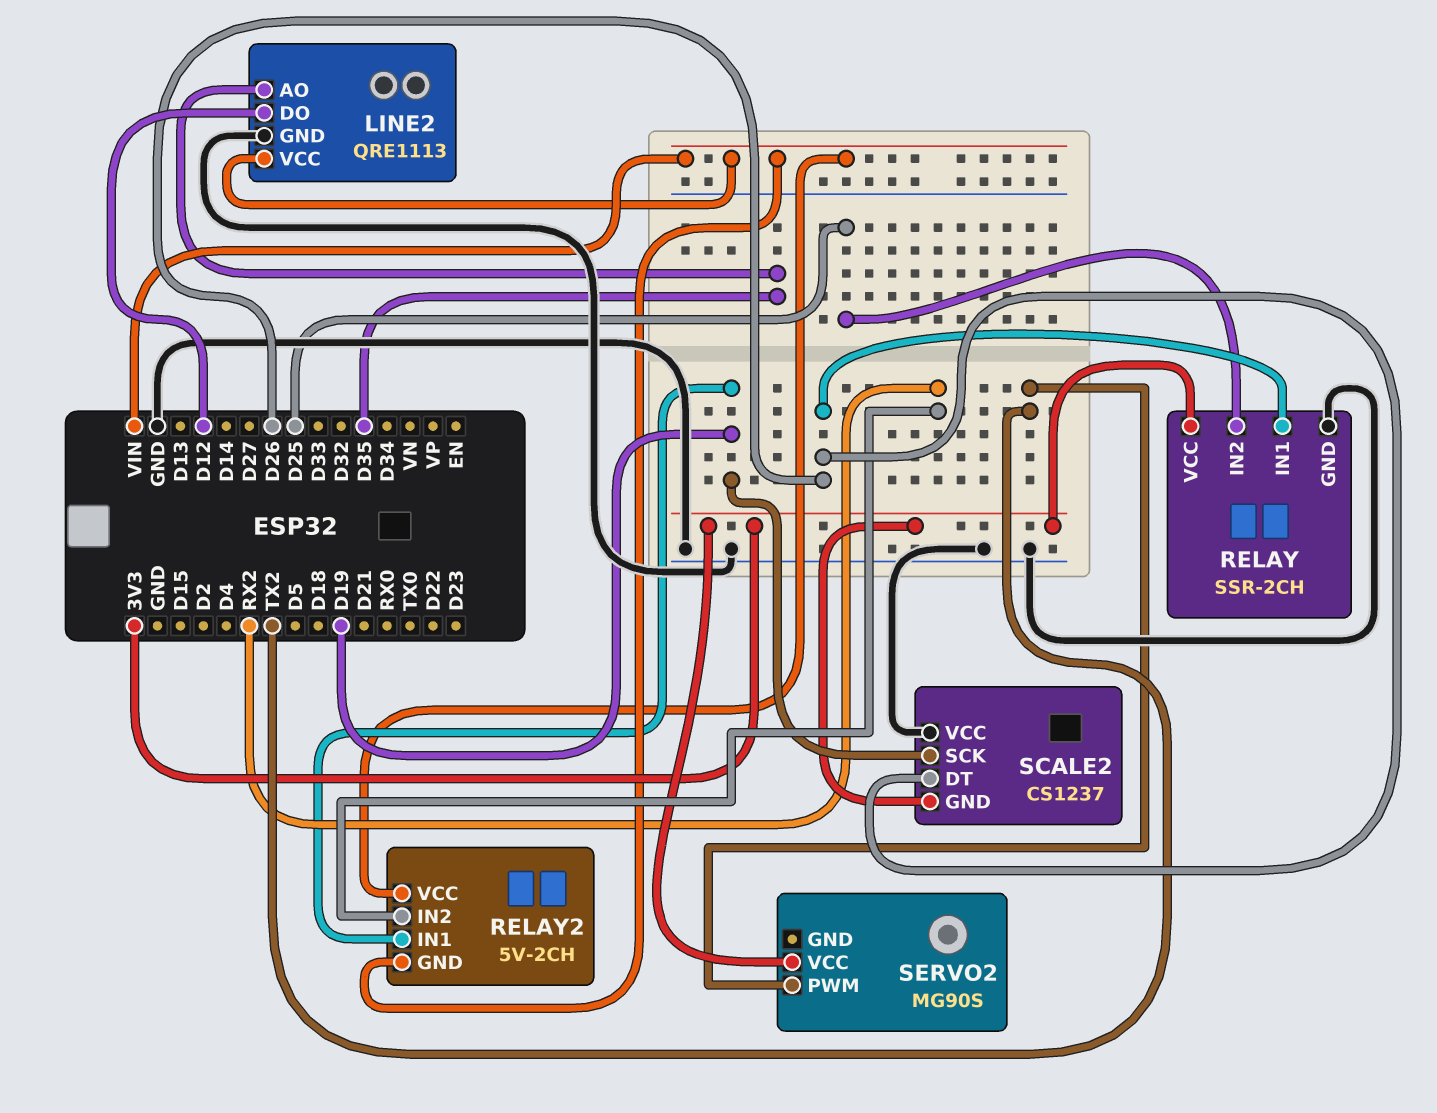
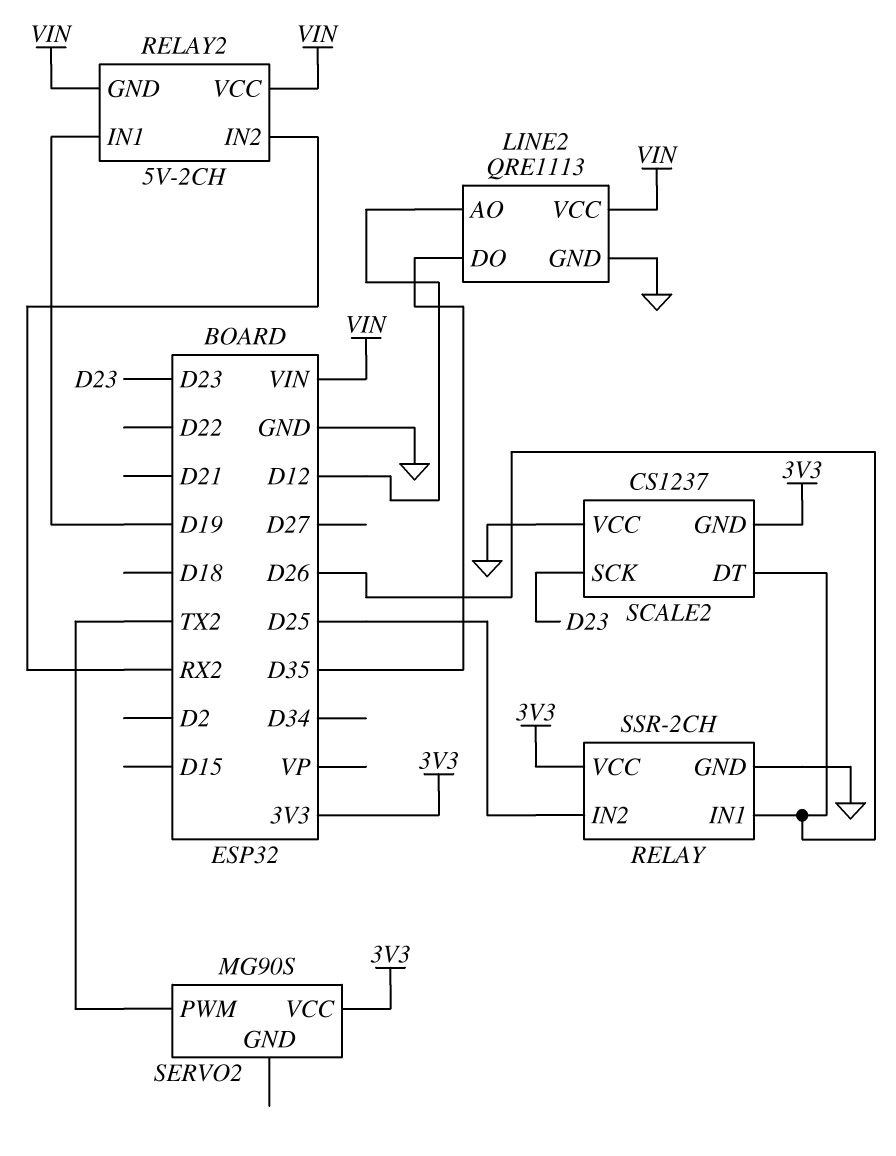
LINE2 pin AO: D35 -> D12
LINE2 pin DO: D12 -> D35
SCALE2 pin SCK: D19 -> D23

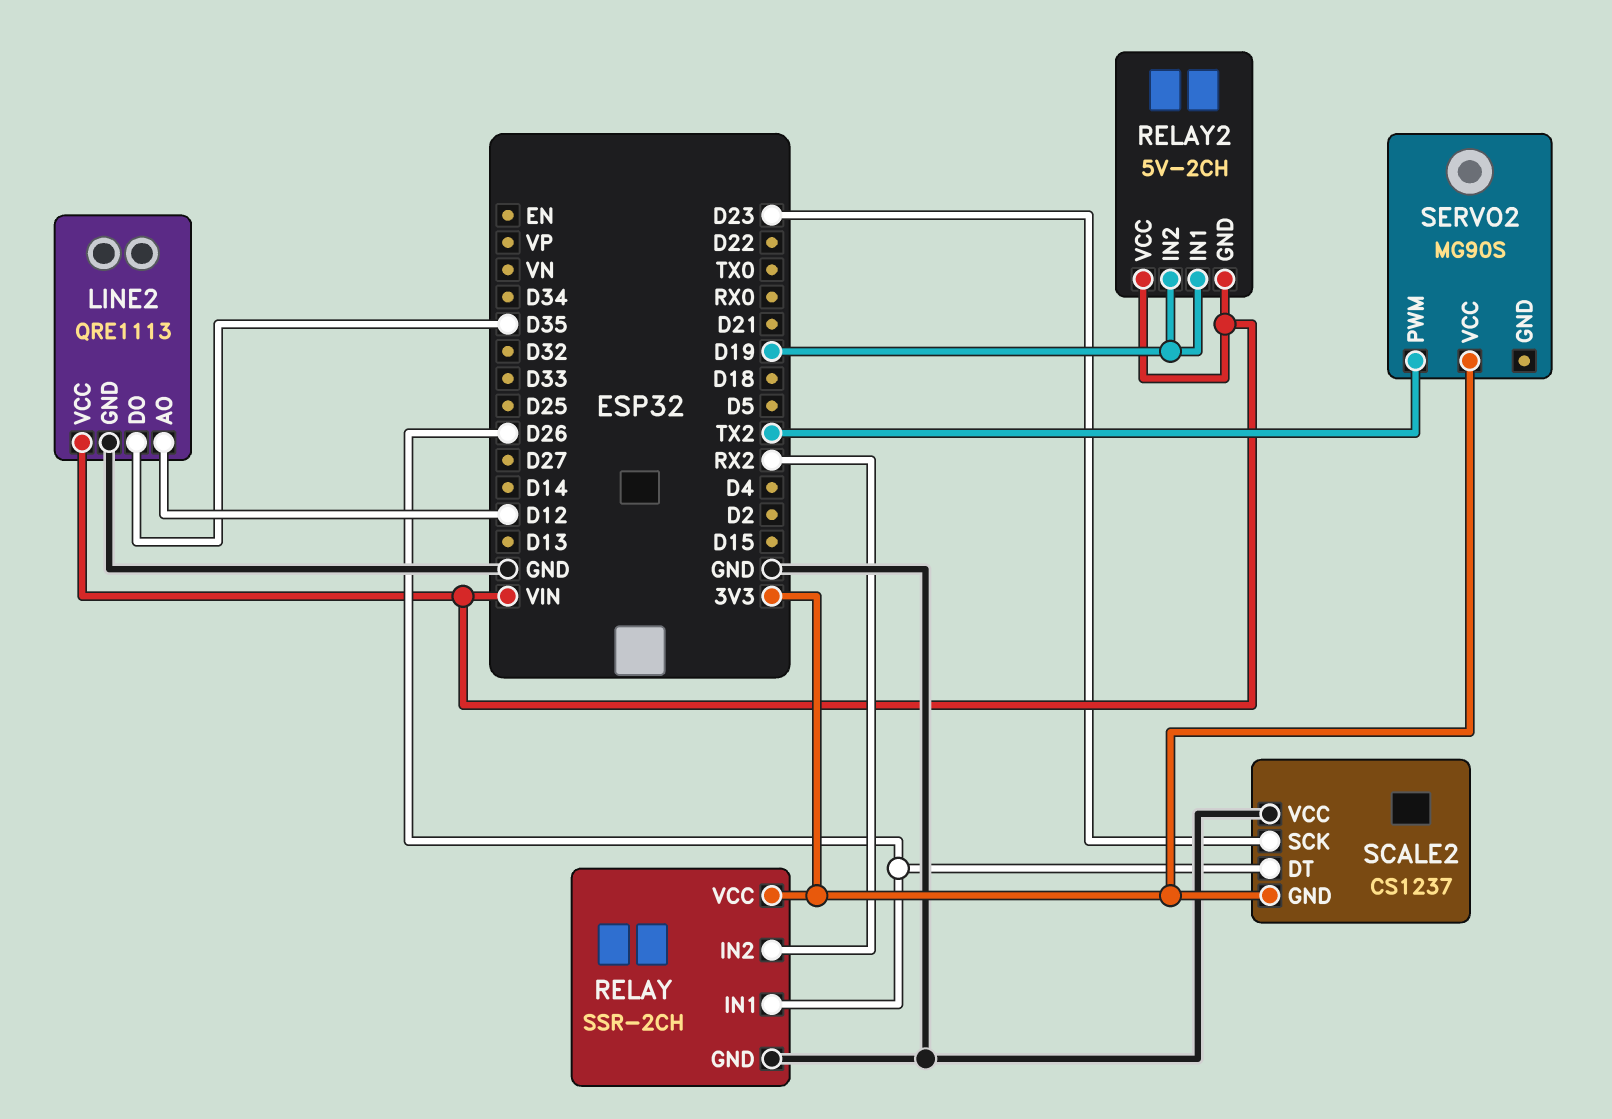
RELAY pin IN2: D25 -> RX2
RELAY2 pin IN2: RX2 -> D19

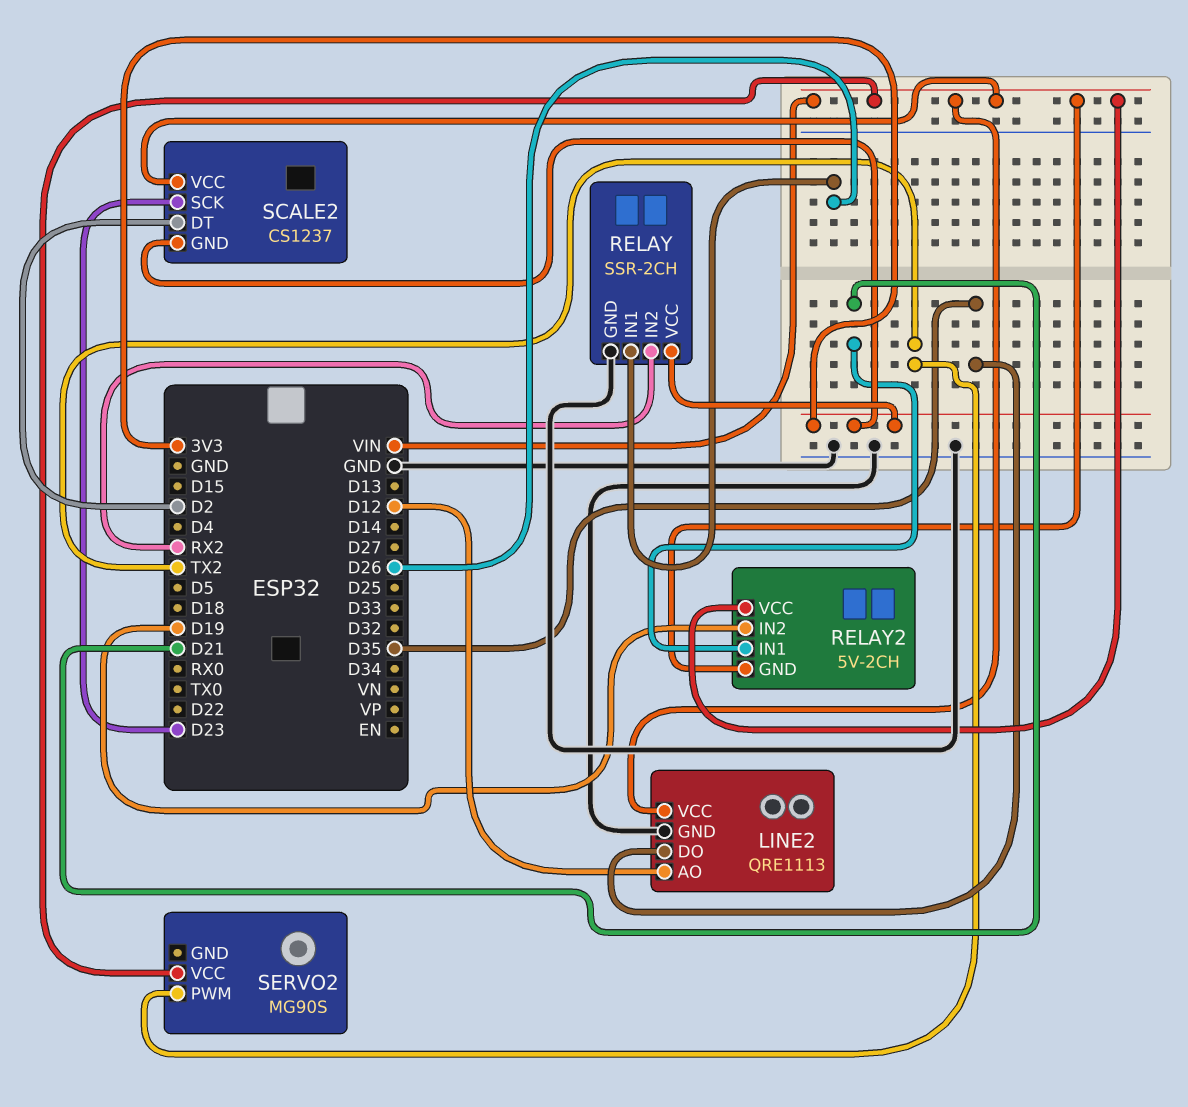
RELAY2 pin IN1: D19 -> D21
SCALE2 pin DT: D26 -> D2
SCALE2 pin VCC: GND -> VIN
SERVO2 pin VCC: 3V3 -> VIN

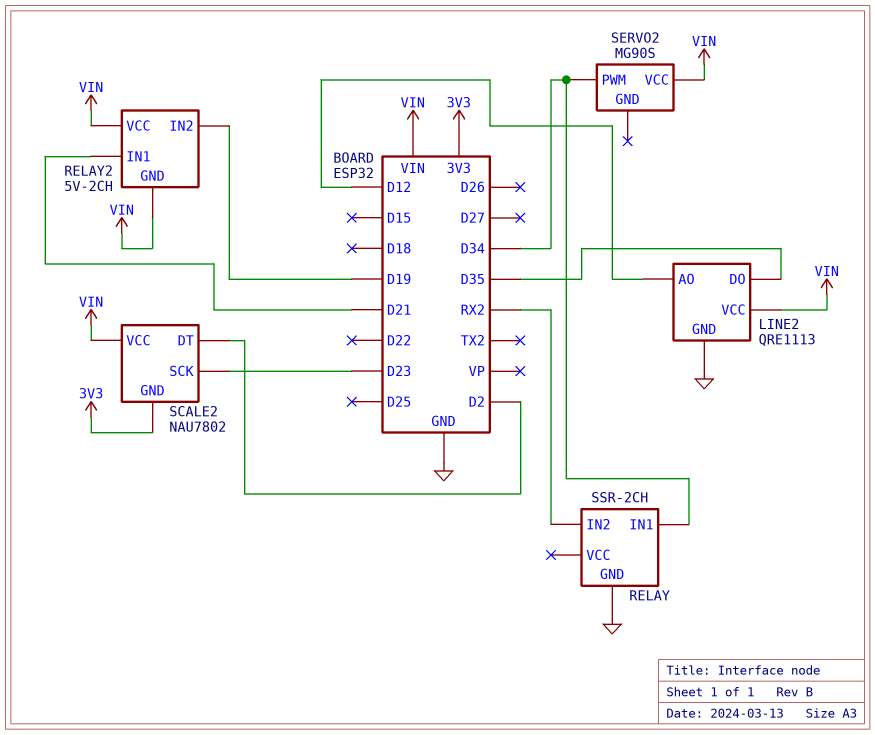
RELAY pin IN1: D26 -> D34
RELAY pin VCC: 3V3 -> none
SCALE2: CS1237 -> NAU7802
SERVO2 pin PWM: TX2 -> D34

